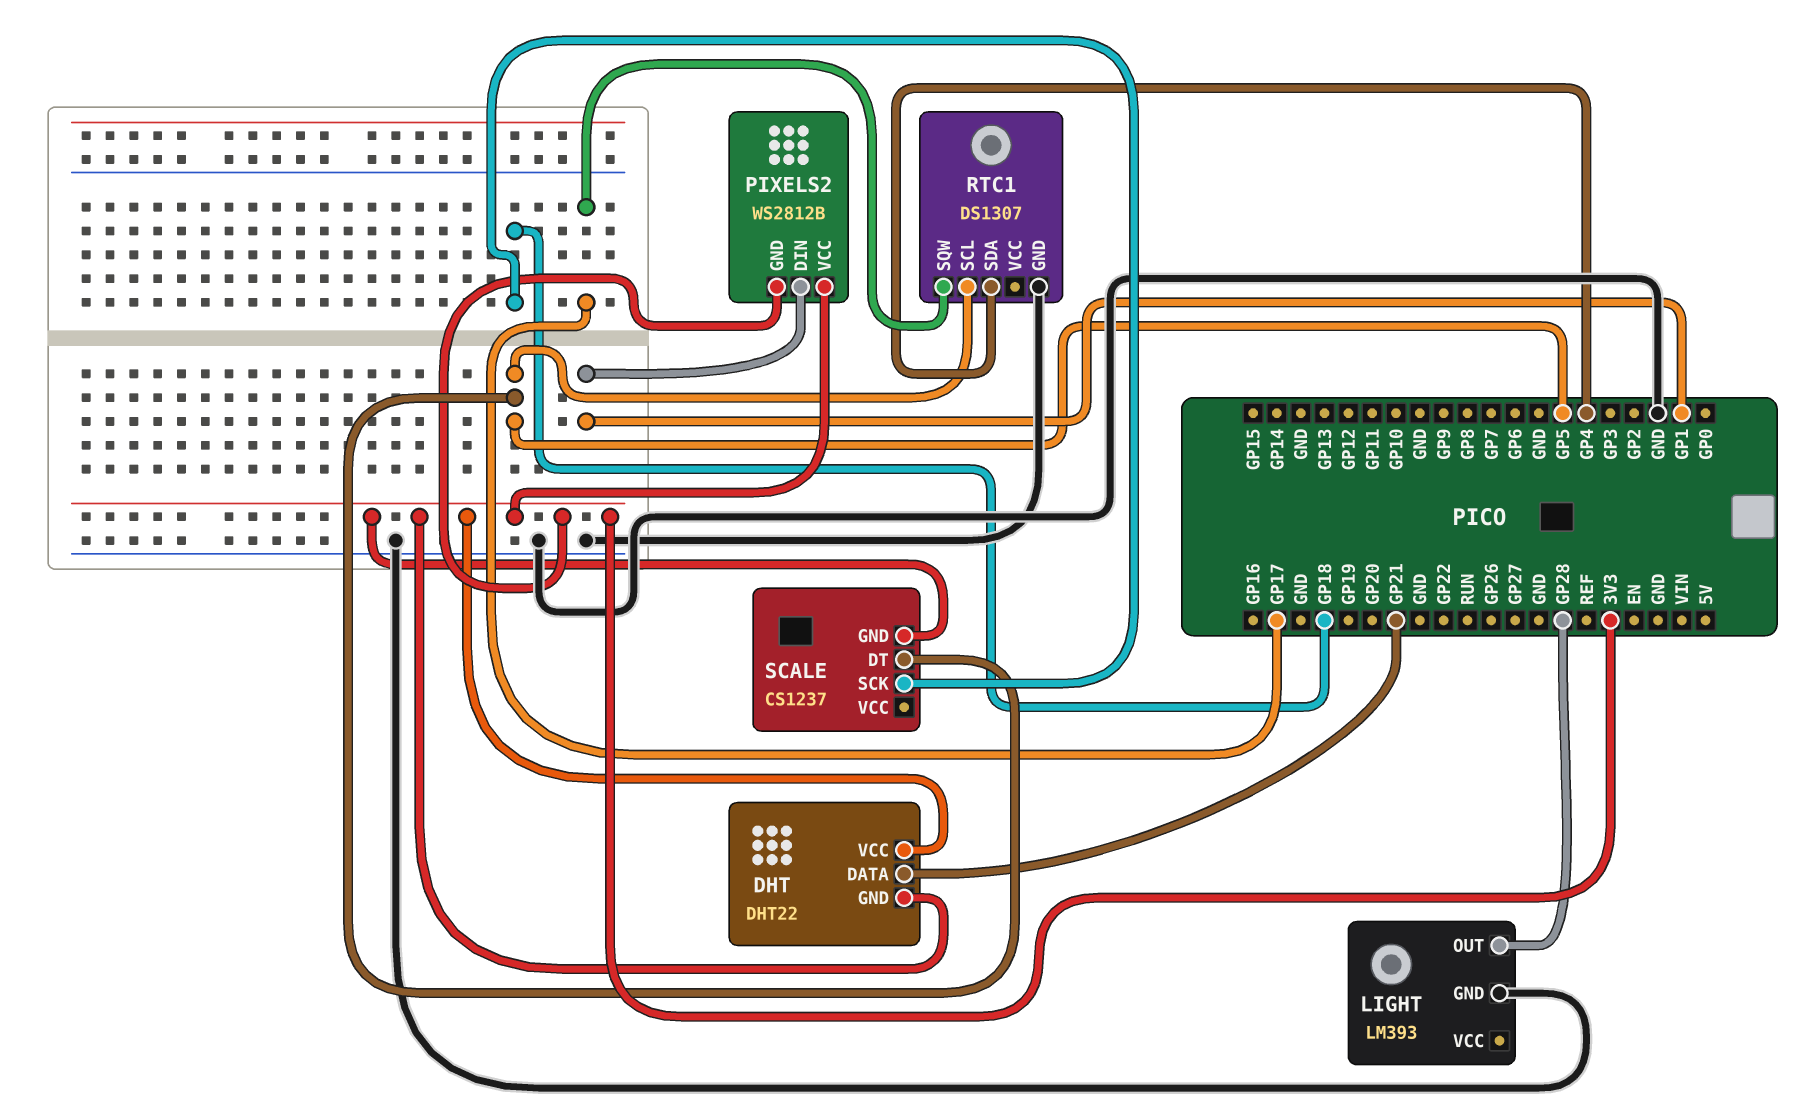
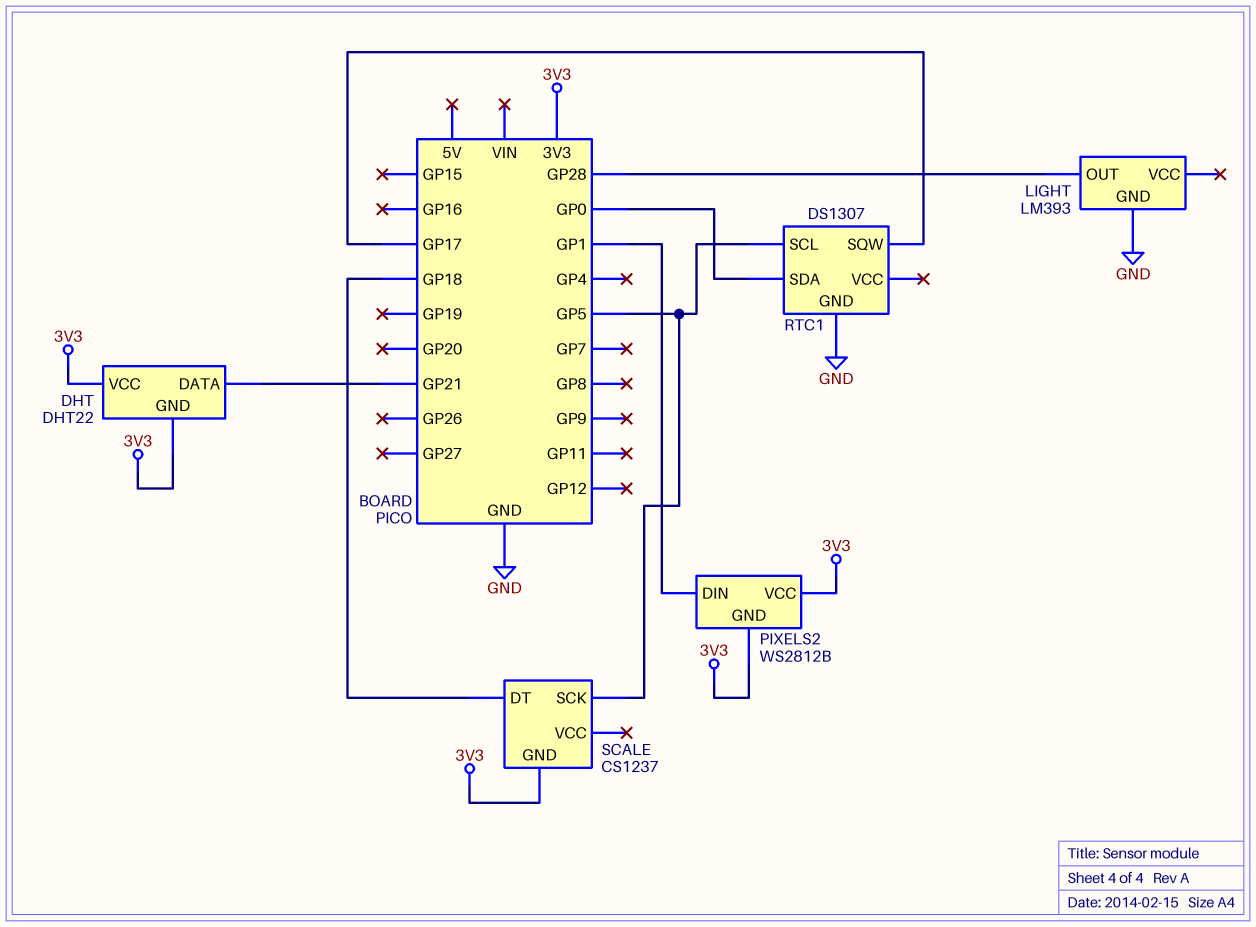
RTC1 pin SDA: GP4 -> GP0
SCALE pin DT: GP5 -> GP18
SCALE pin SCK: GP18 -> GP5

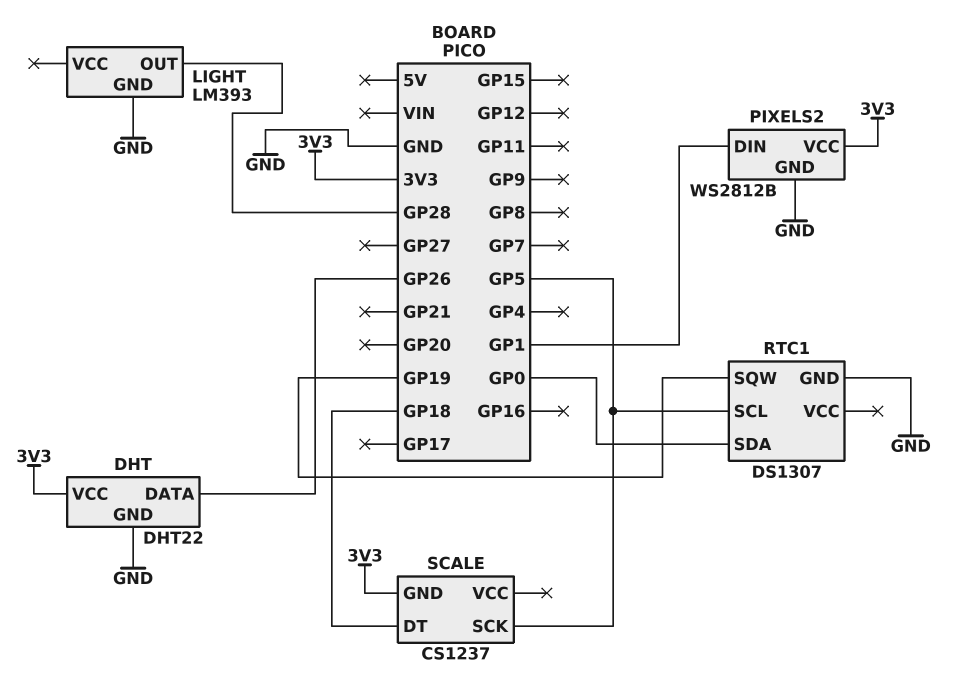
DHT pin DATA: GP21 -> GP26
DHT pin GND: 3V3 -> GND
PIXELS2 pin GND: 3V3 -> GND
RTC1 pin SQW: GP17 -> GP19

